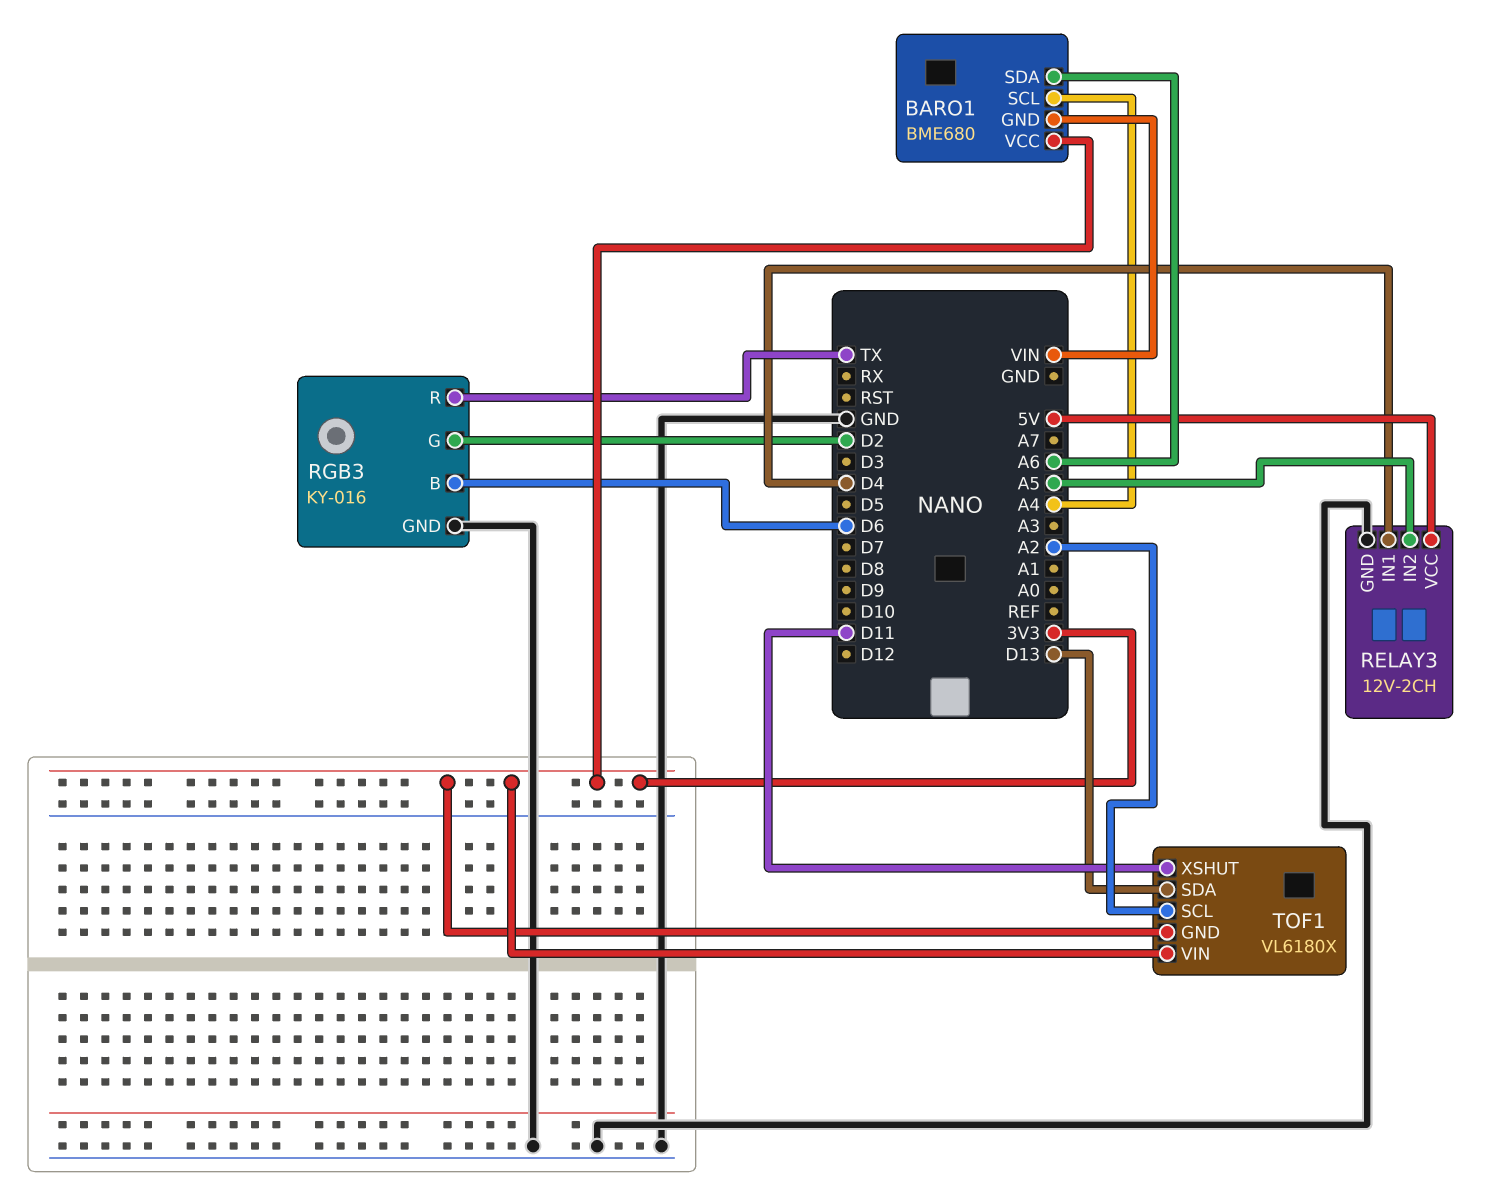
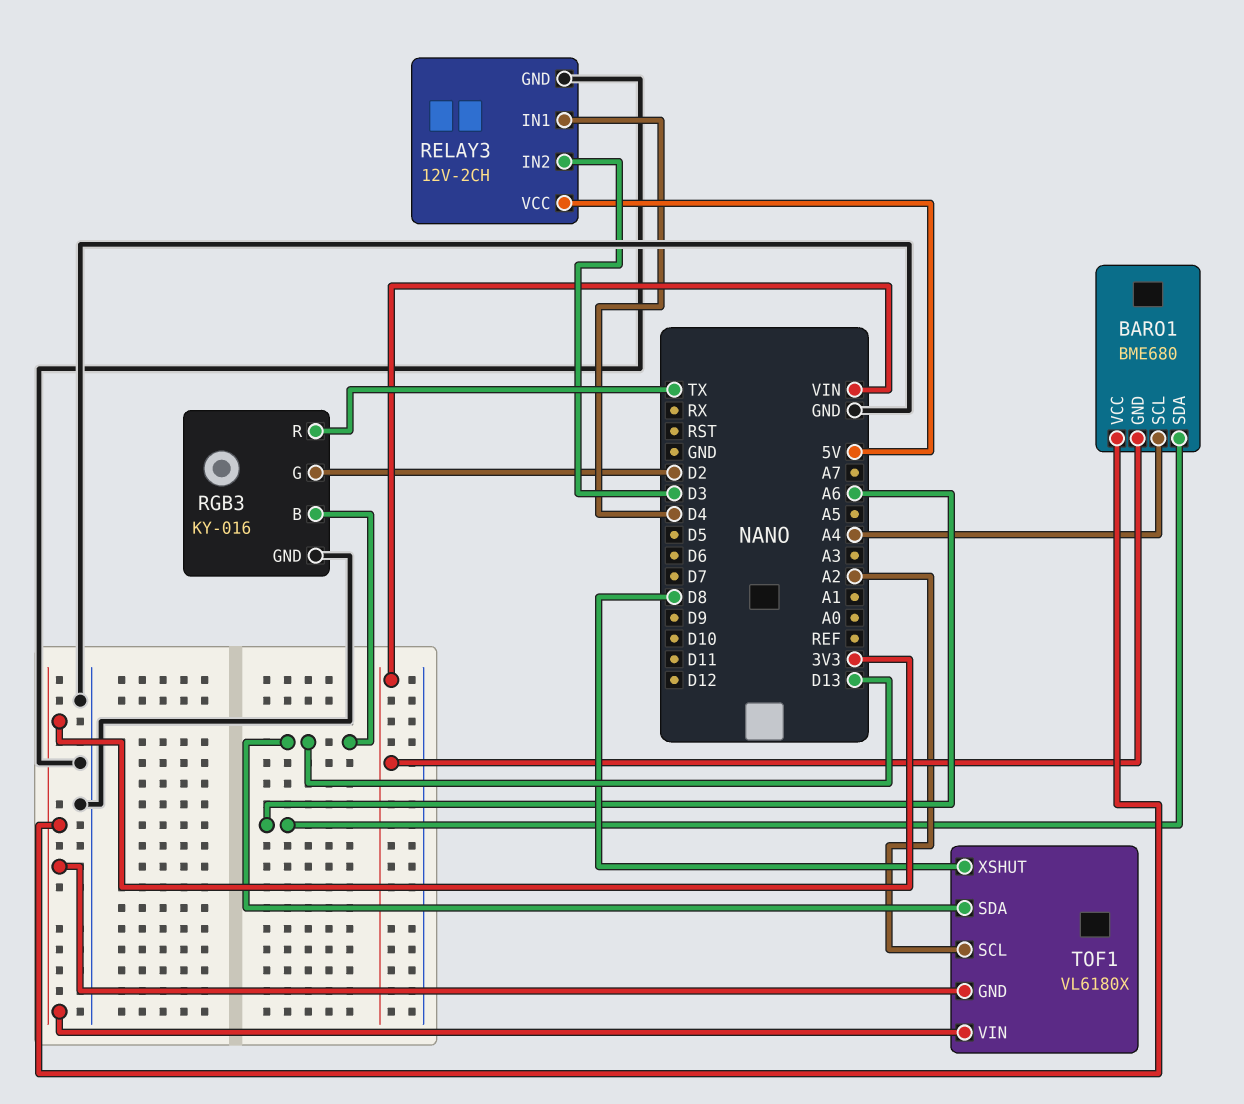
RELAY3 pin IN2: A5 -> D3
RGB3 pin B: D6 -> D13
TOF1 pin XSHUT: D11 -> D8

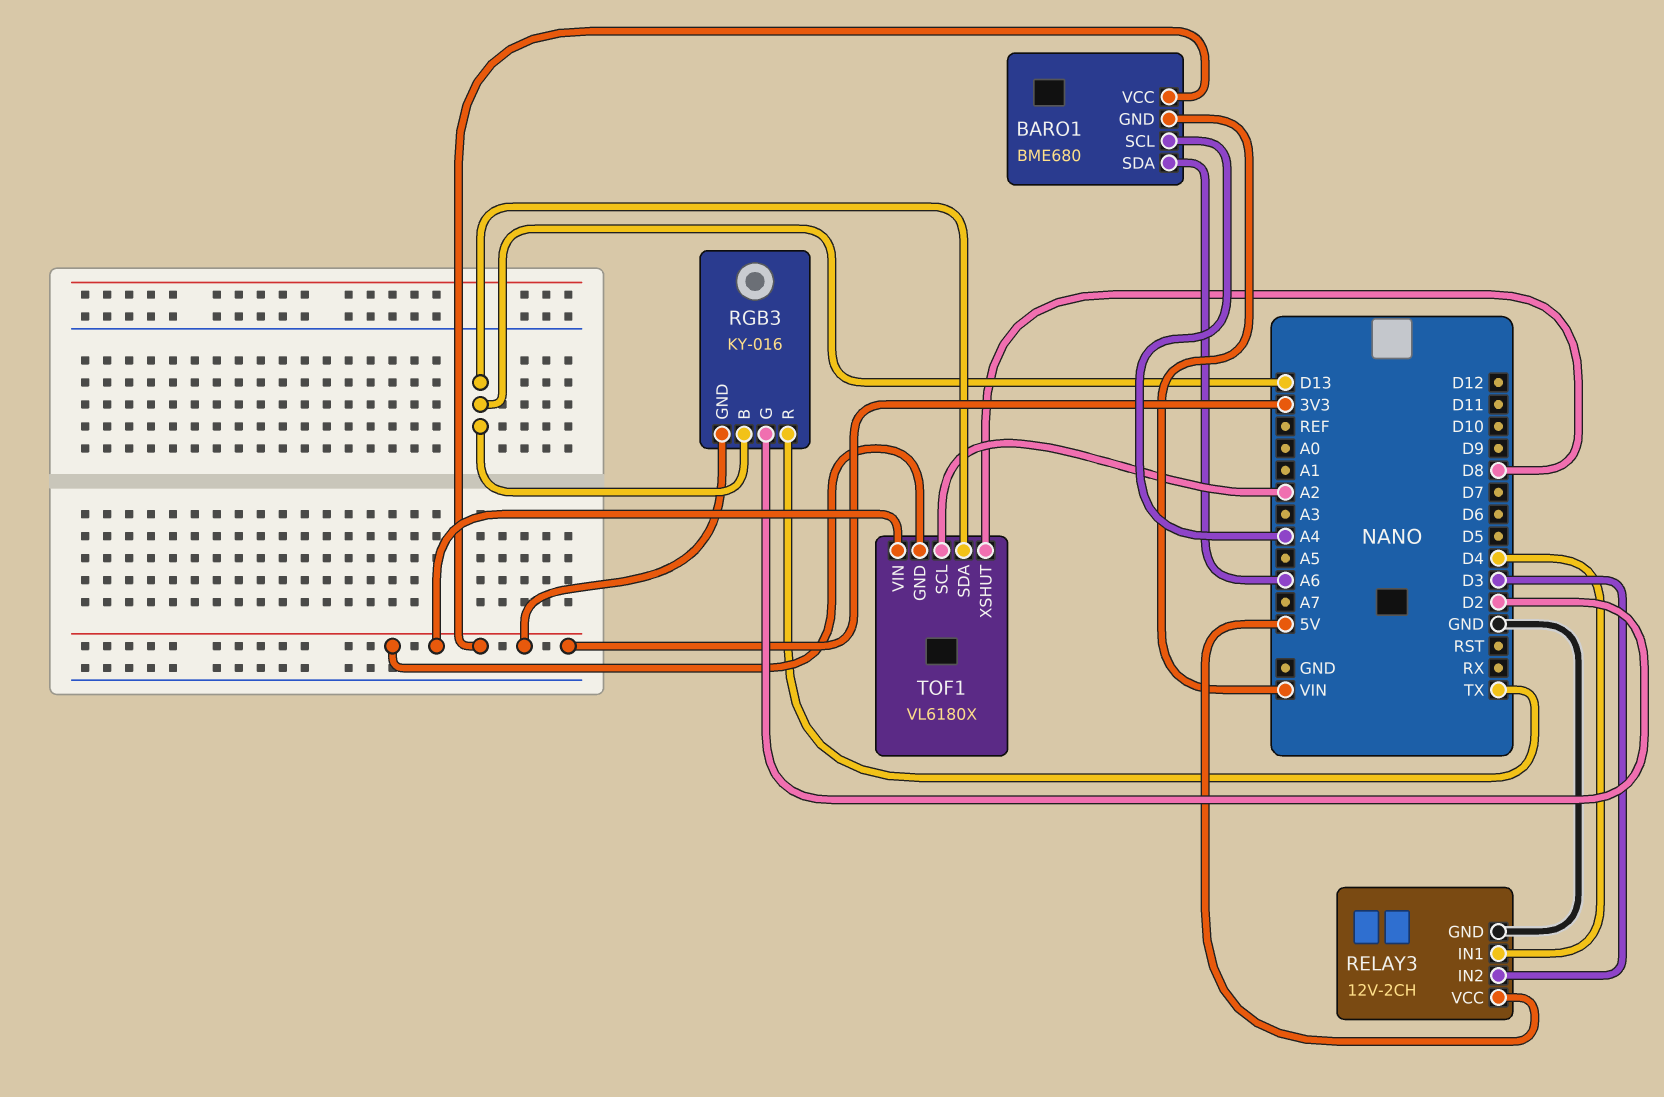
RGB3 pin GND: GND -> 3V3

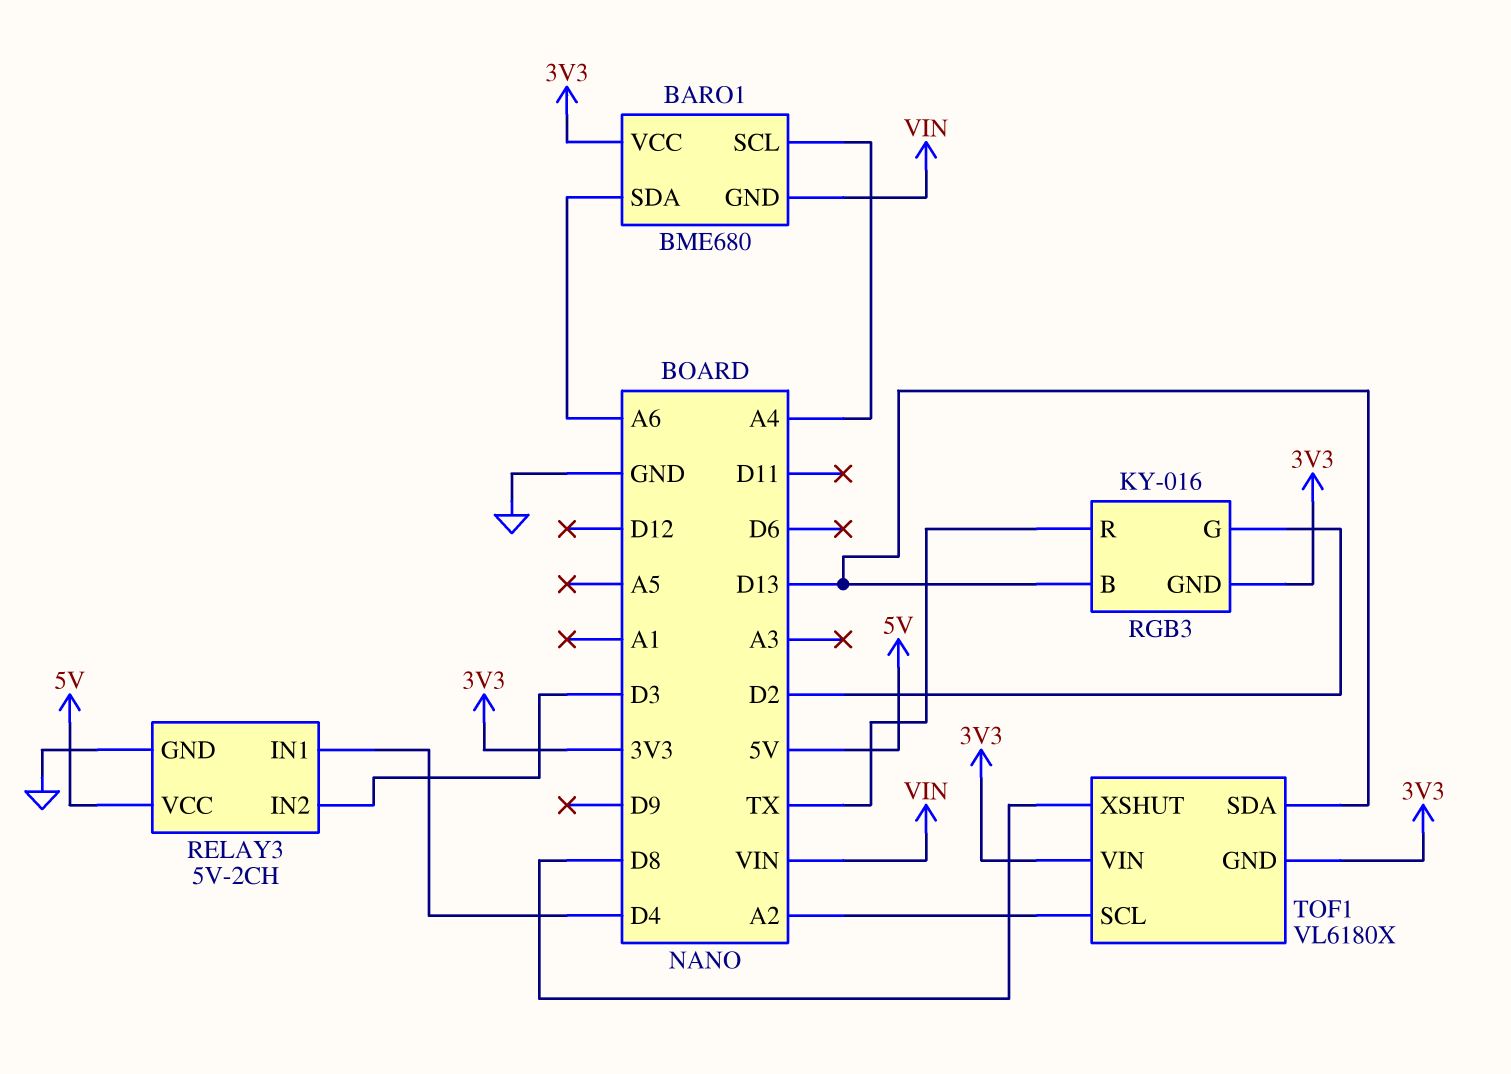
RELAY3: 12V-2CH -> 5V-2CH

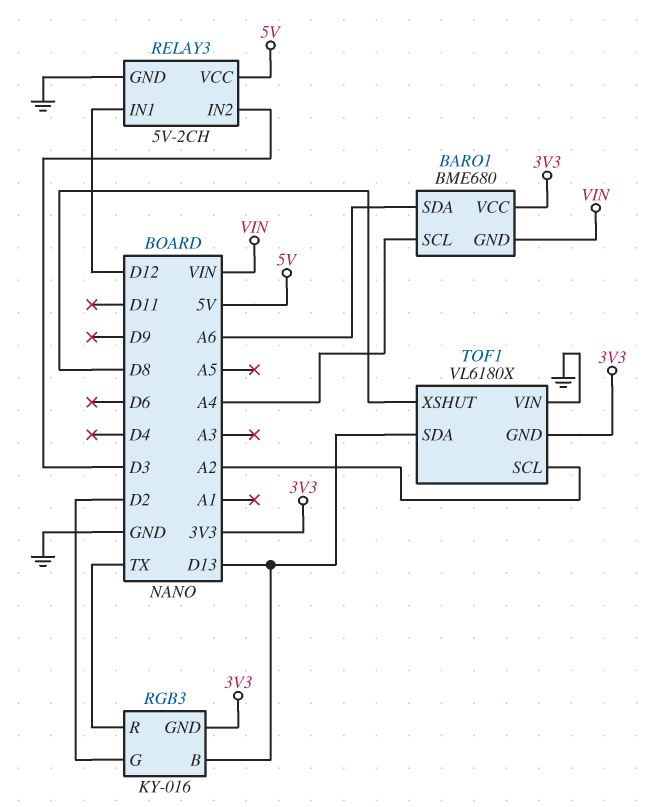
RELAY3 pin IN1: D4 -> D12
TOF1 pin VIN: 3V3 -> GND

